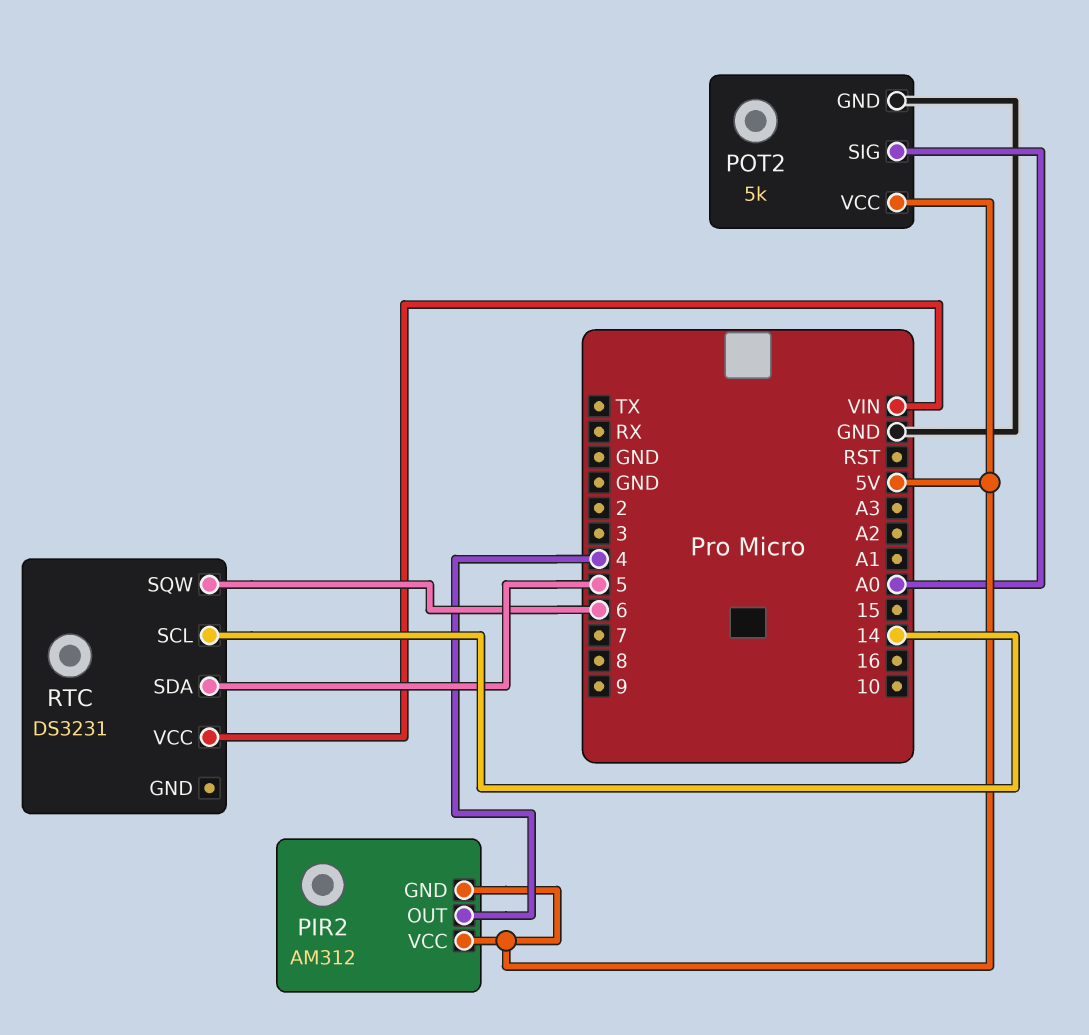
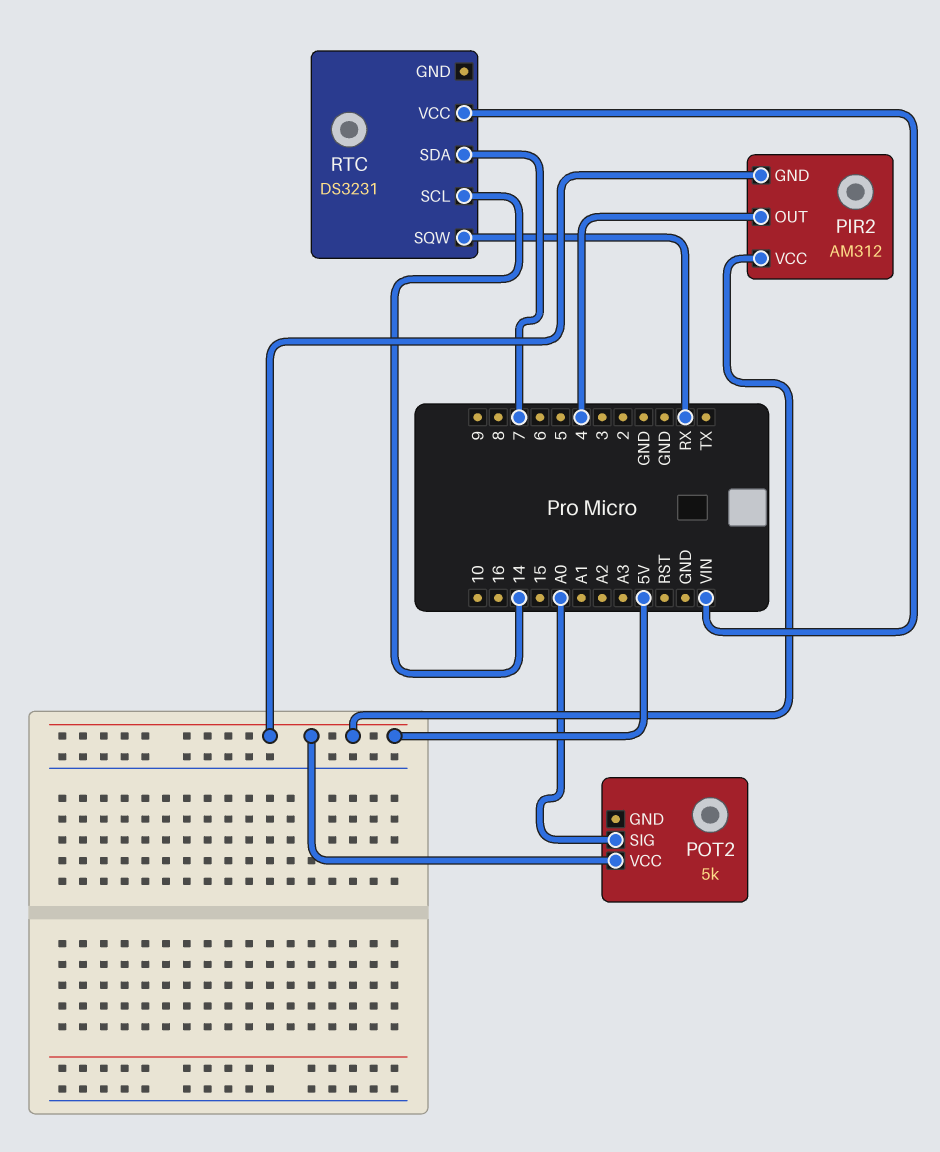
POT2 pin GND: GND -> none
RTC pin SDA: 5 -> 7
RTC pin SQW: 6 -> RX

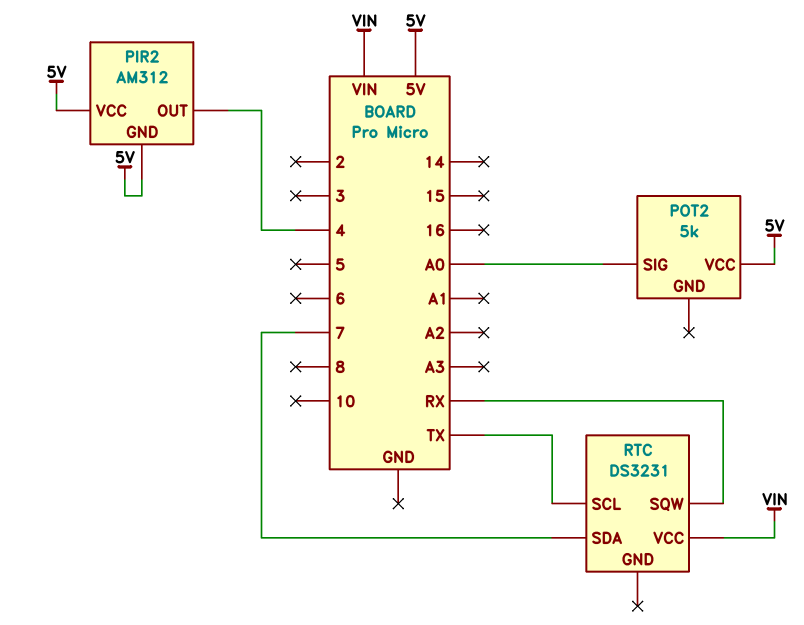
RTC pin SCL: 14 -> TX

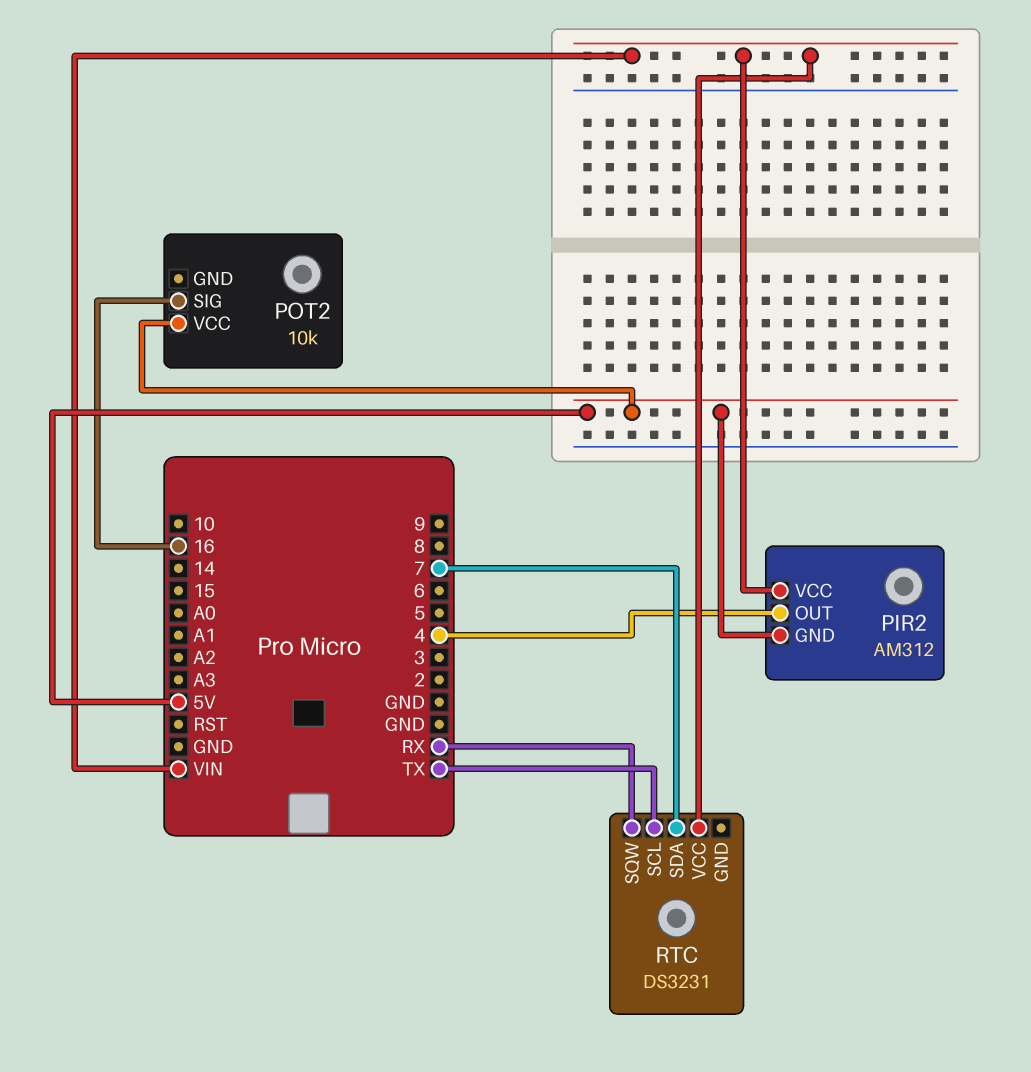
PIR2 pin VCC: 5V -> VIN
POT2: 5k -> 10k
POT2 pin SIG: A0 -> 16

